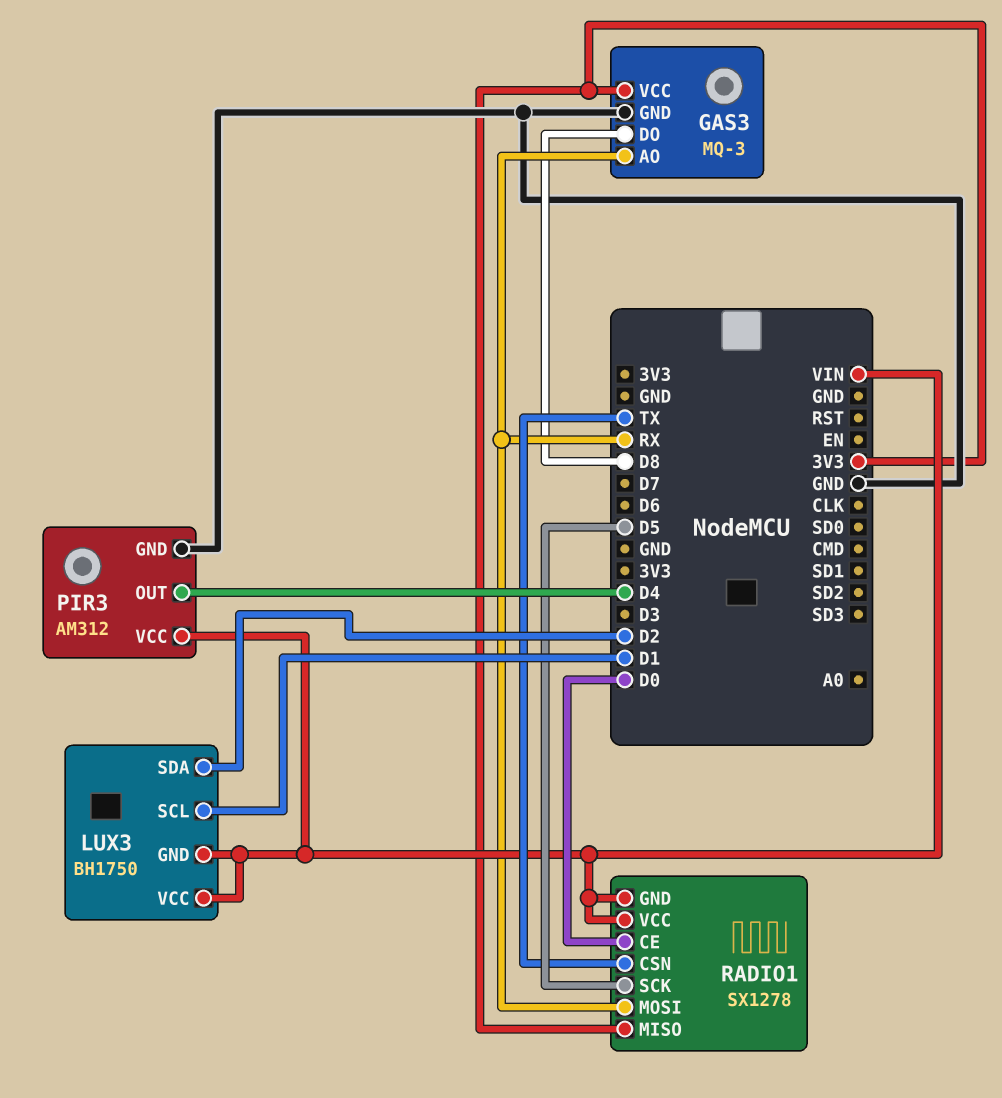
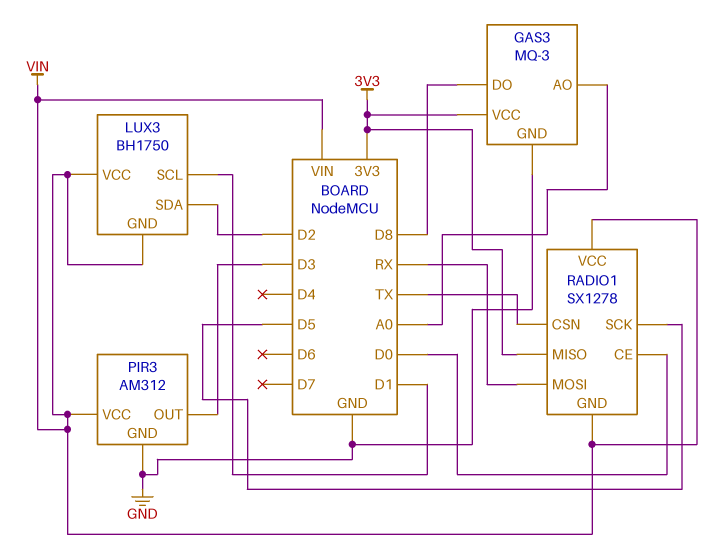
GAS3 pin AO: RX -> A0
PIR3 pin OUT: D4 -> D3

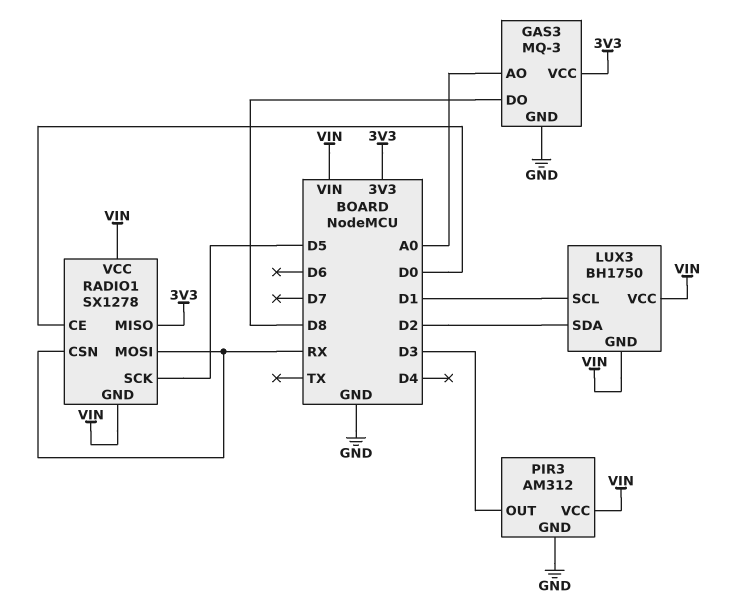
RADIO1 pin CSN: TX -> RX

